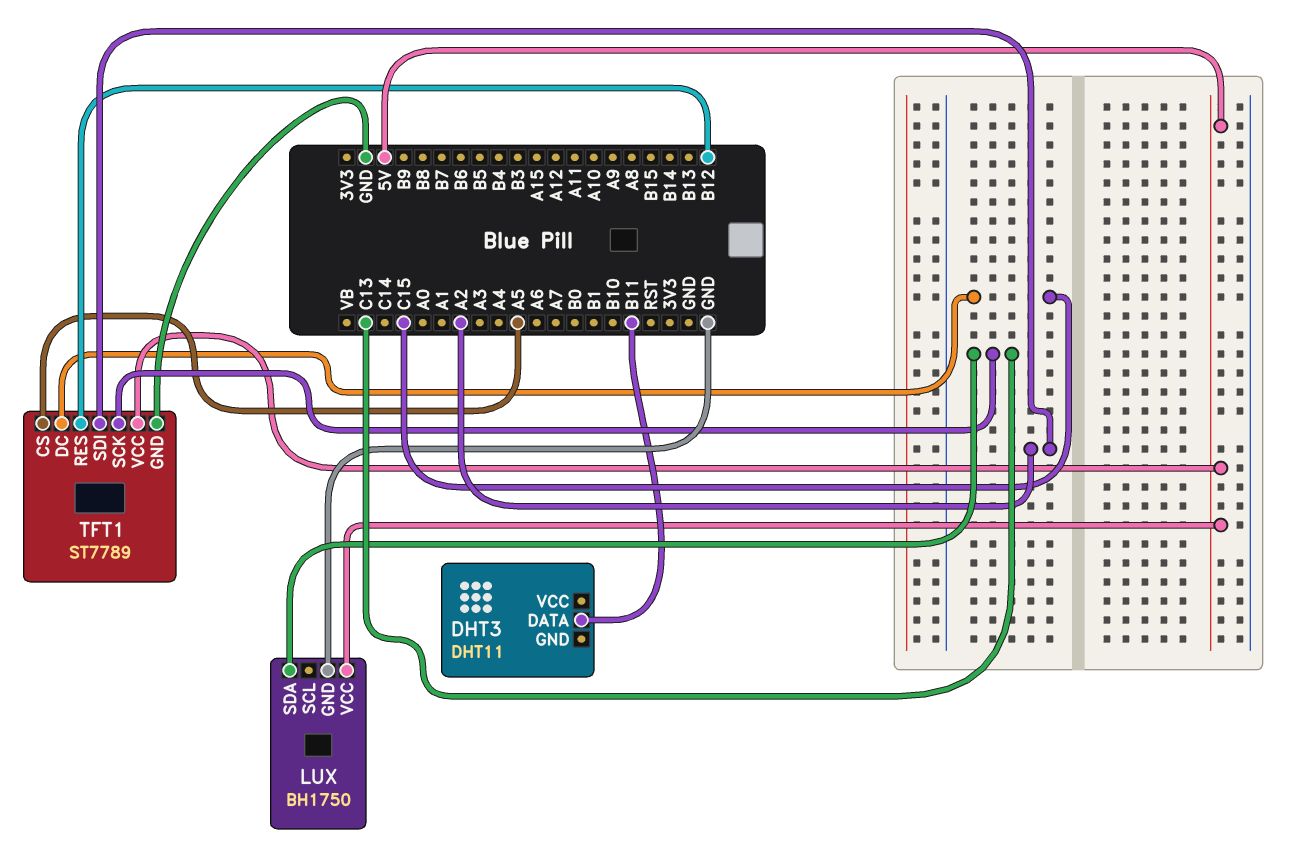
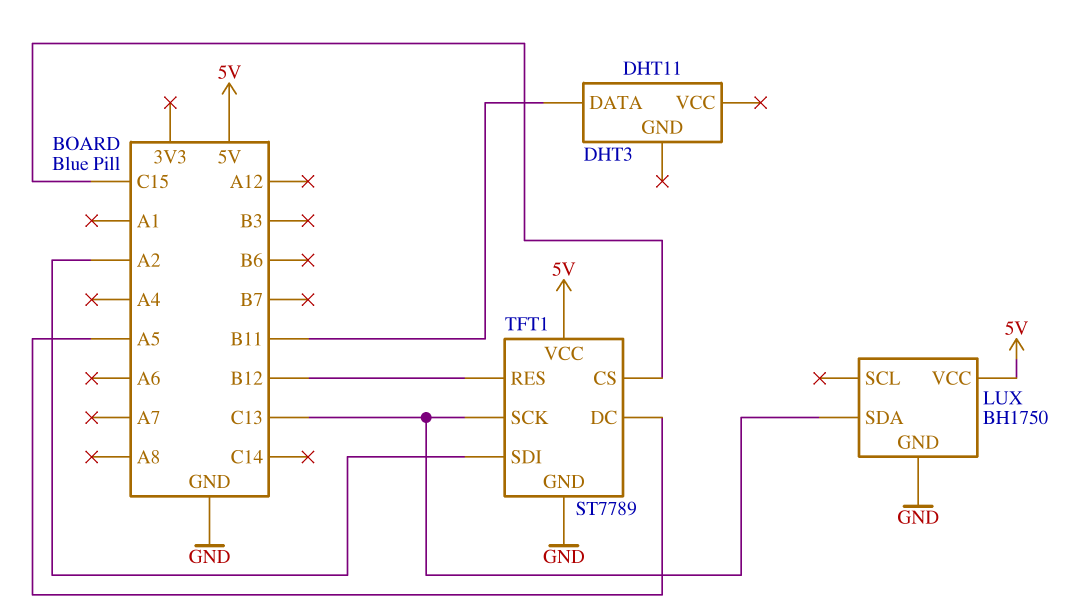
TFT1 pin CS: A5 -> C15
TFT1 pin DC: C15 -> A5

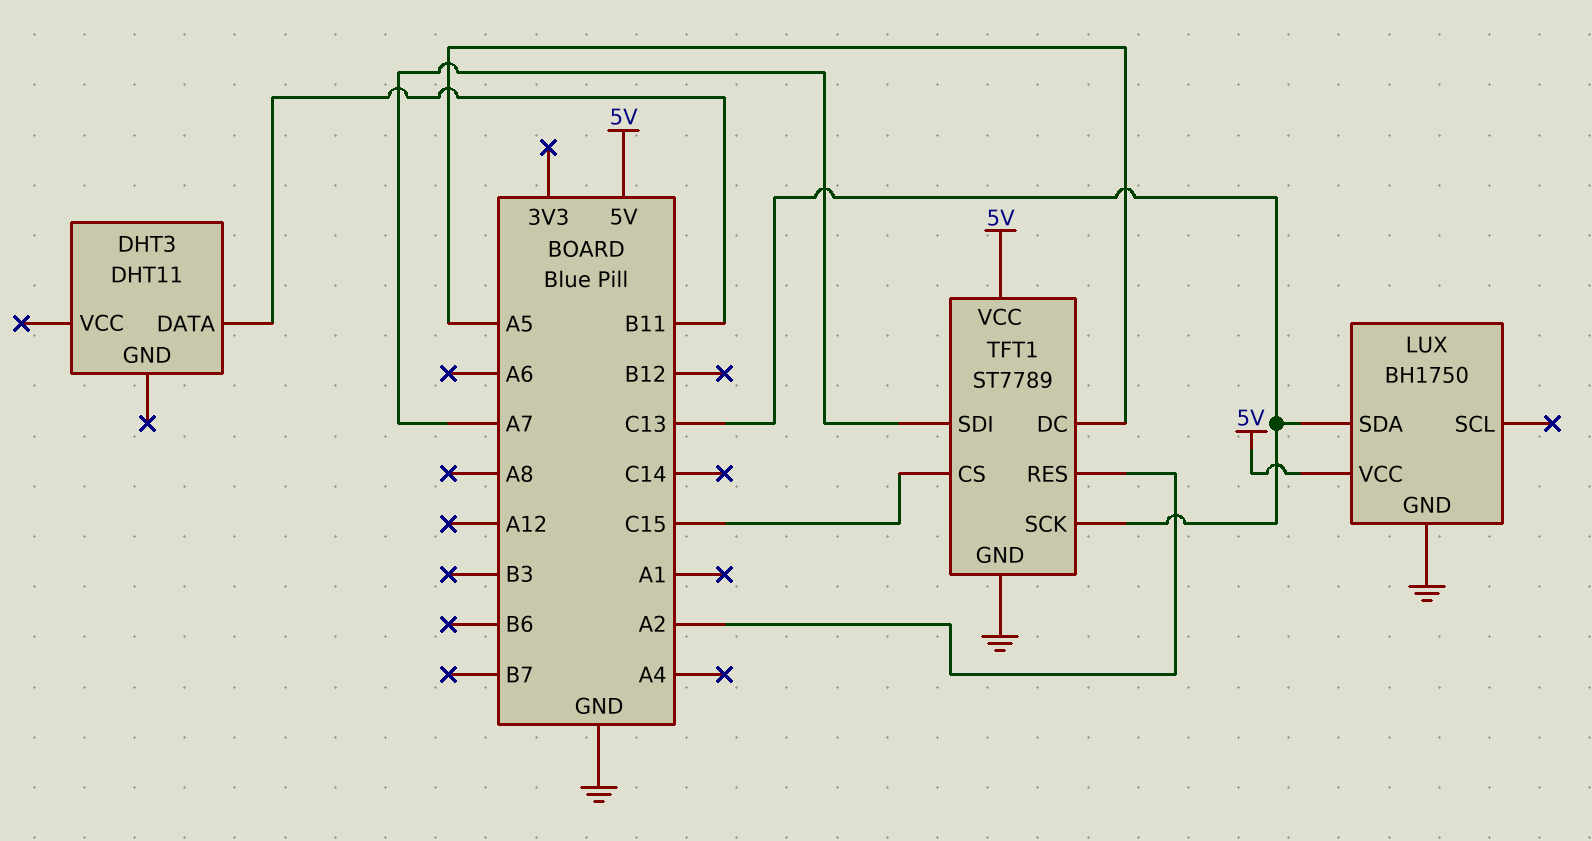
TFT1 pin RES: B12 -> A2
TFT1 pin SDI: A2 -> A7

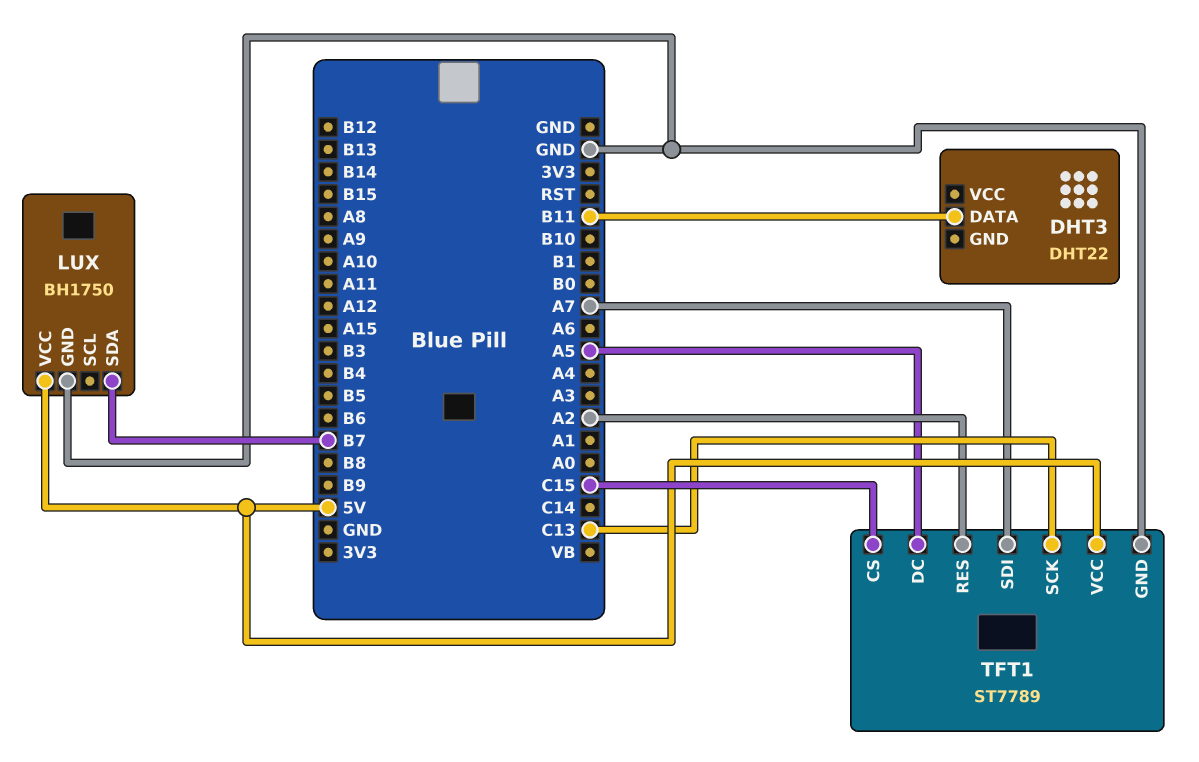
DHT3: DHT11 -> DHT22
LUX pin SDA: C13 -> B7

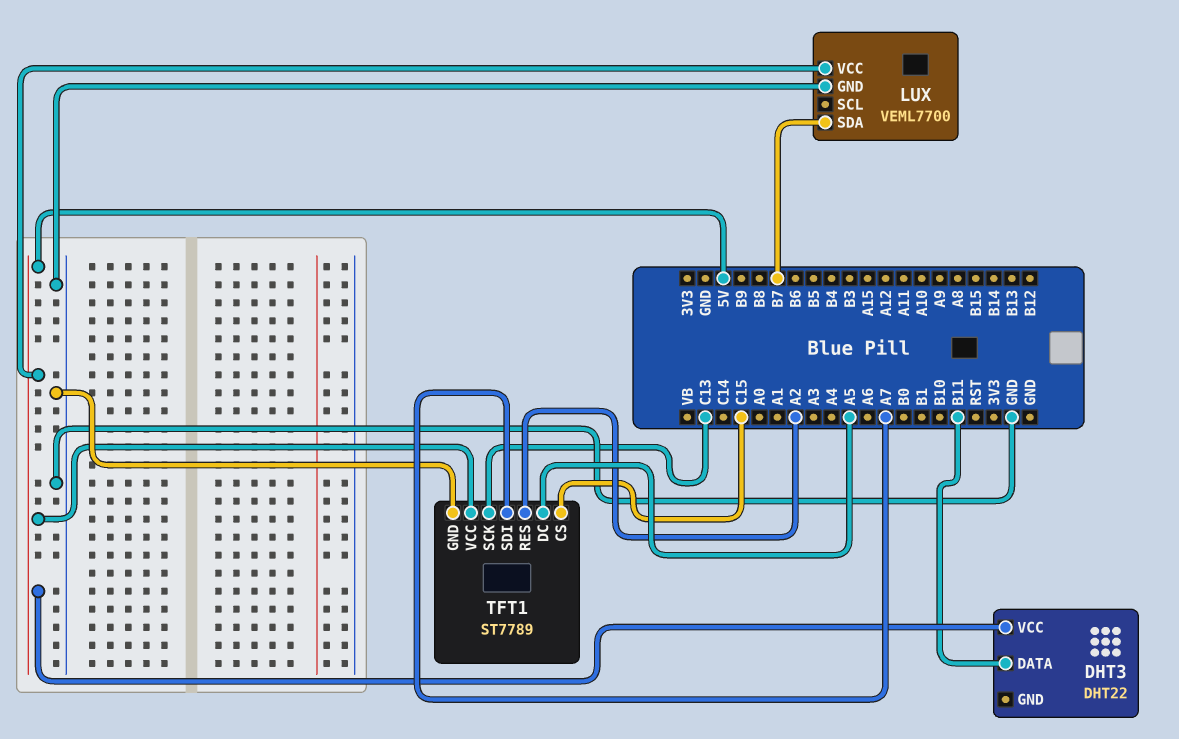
DHT3 pin VCC: none -> 5V
LUX: BH1750 -> VEML7700

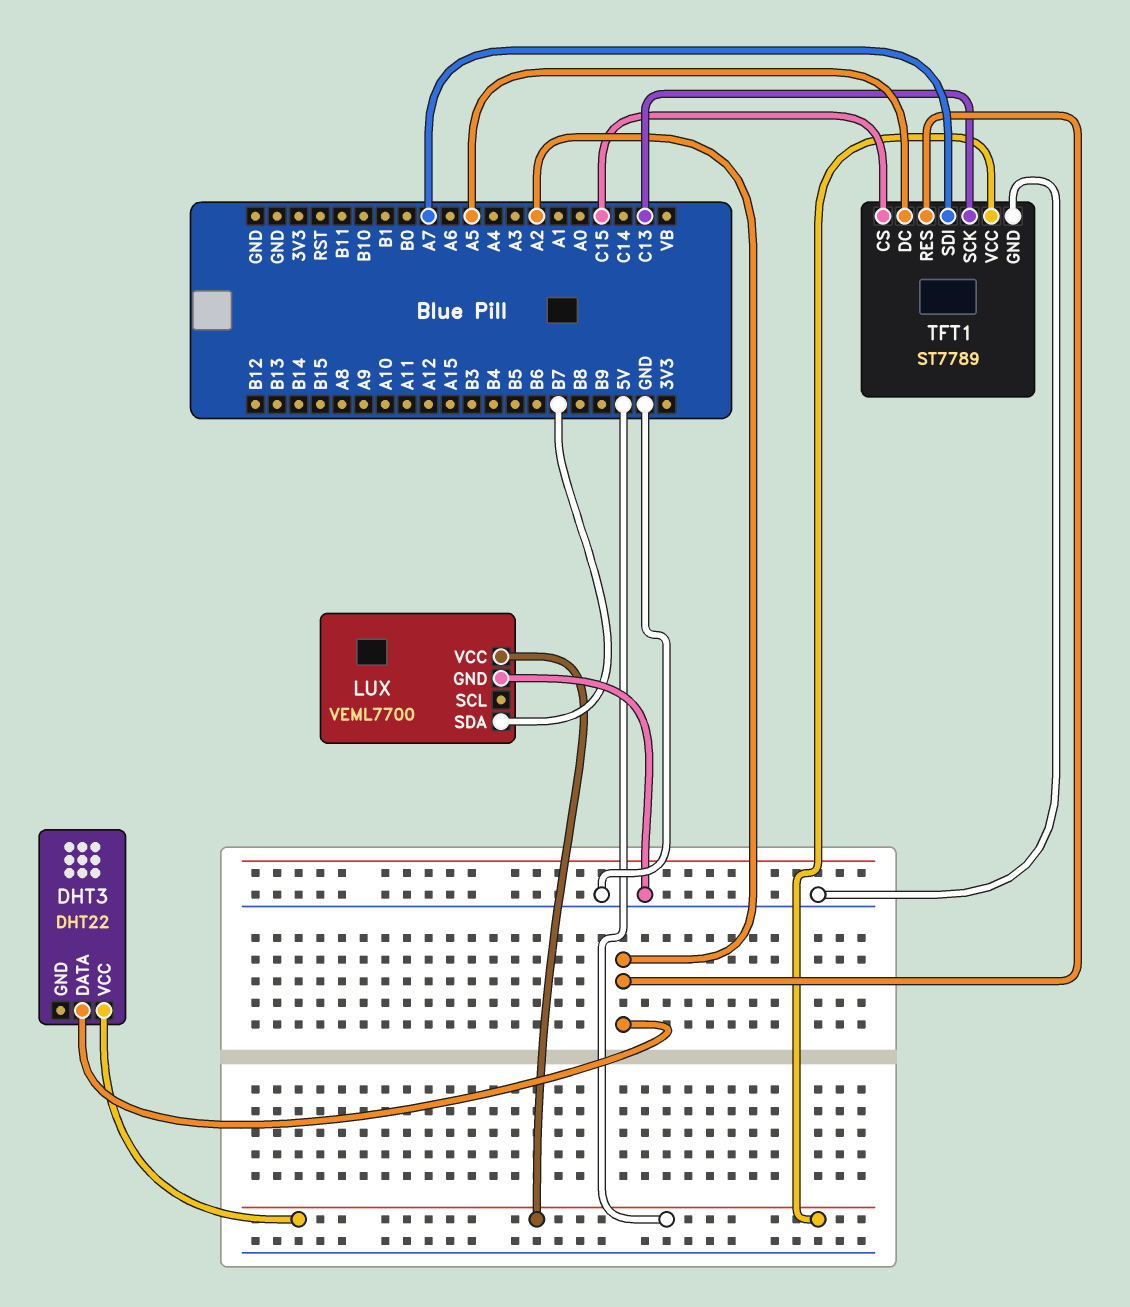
DHT3 pin DATA: B11 -> A2

